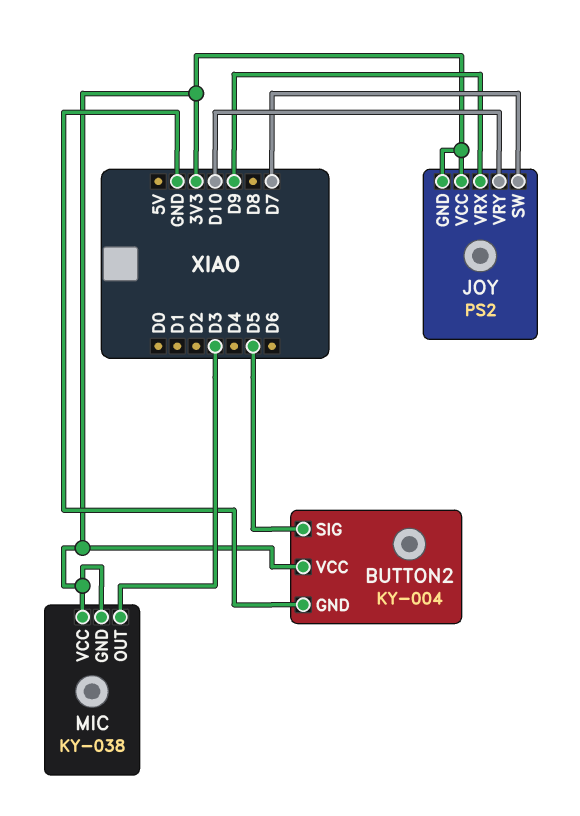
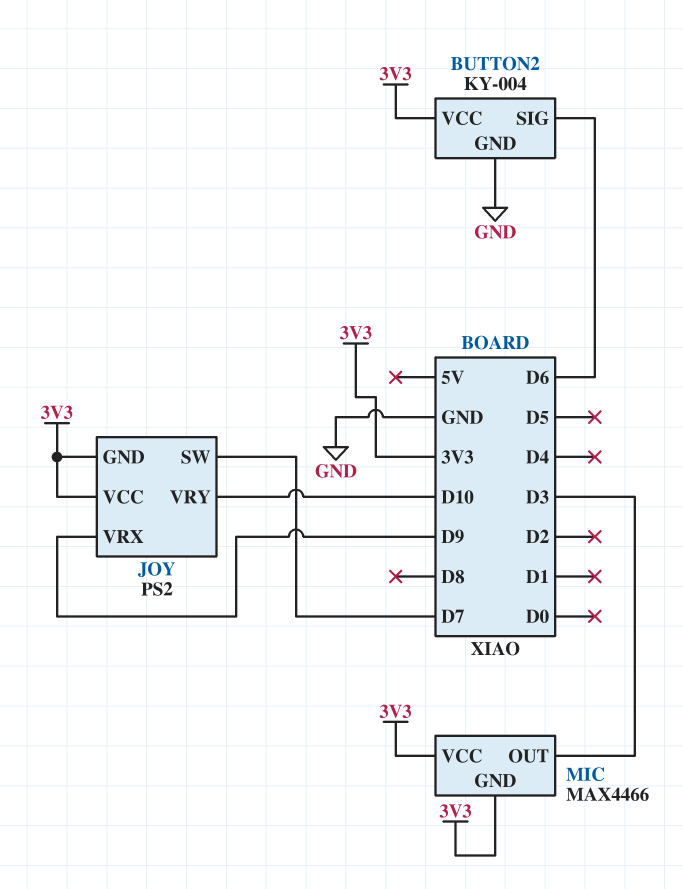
BUTTON2 pin SIG: D5 -> D6
MIC: KY-038 -> MAX4466

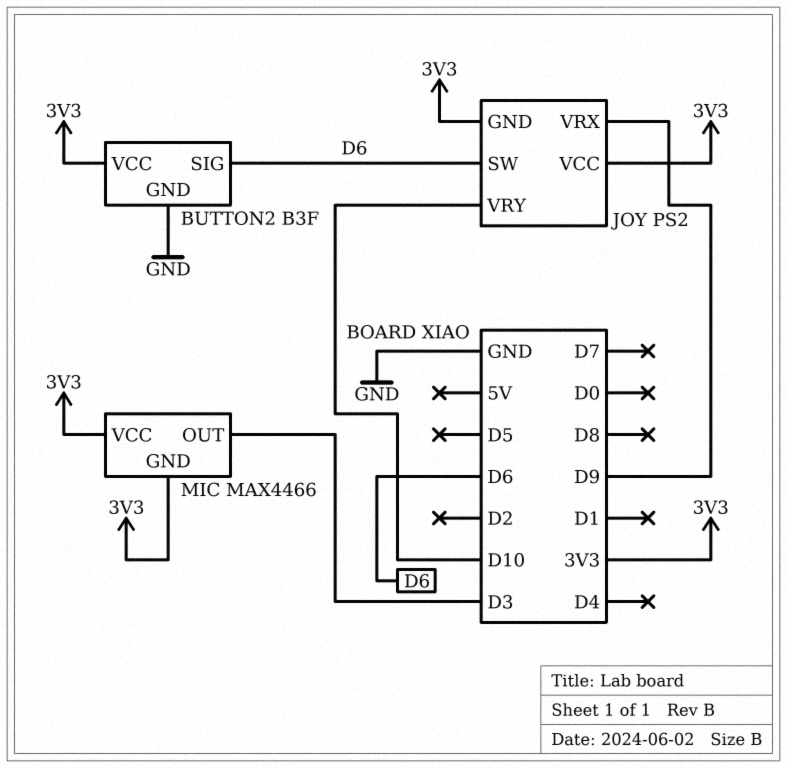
BUTTON2: KY-004 -> B3F
JOY pin SW: D7 -> D6

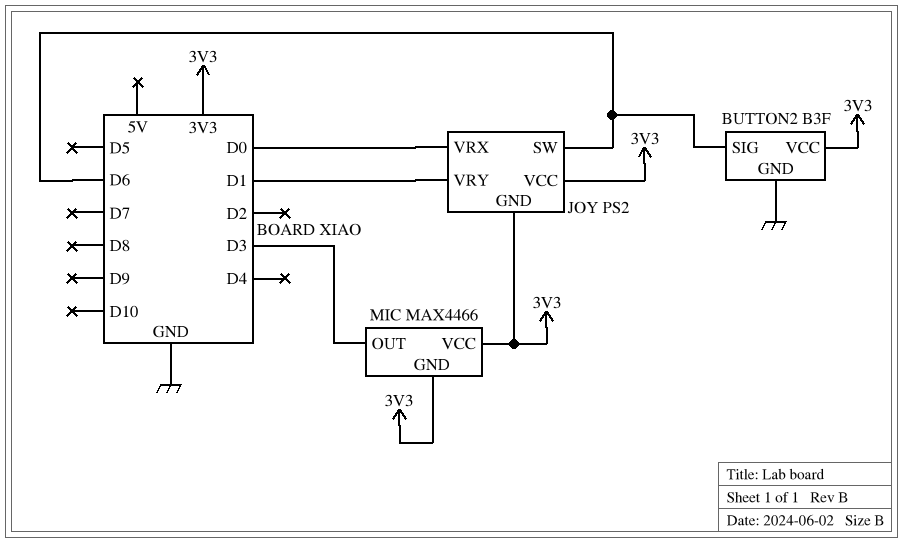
JOY pin VRX: D9 -> D0
JOY pin VRY: D10 -> D1

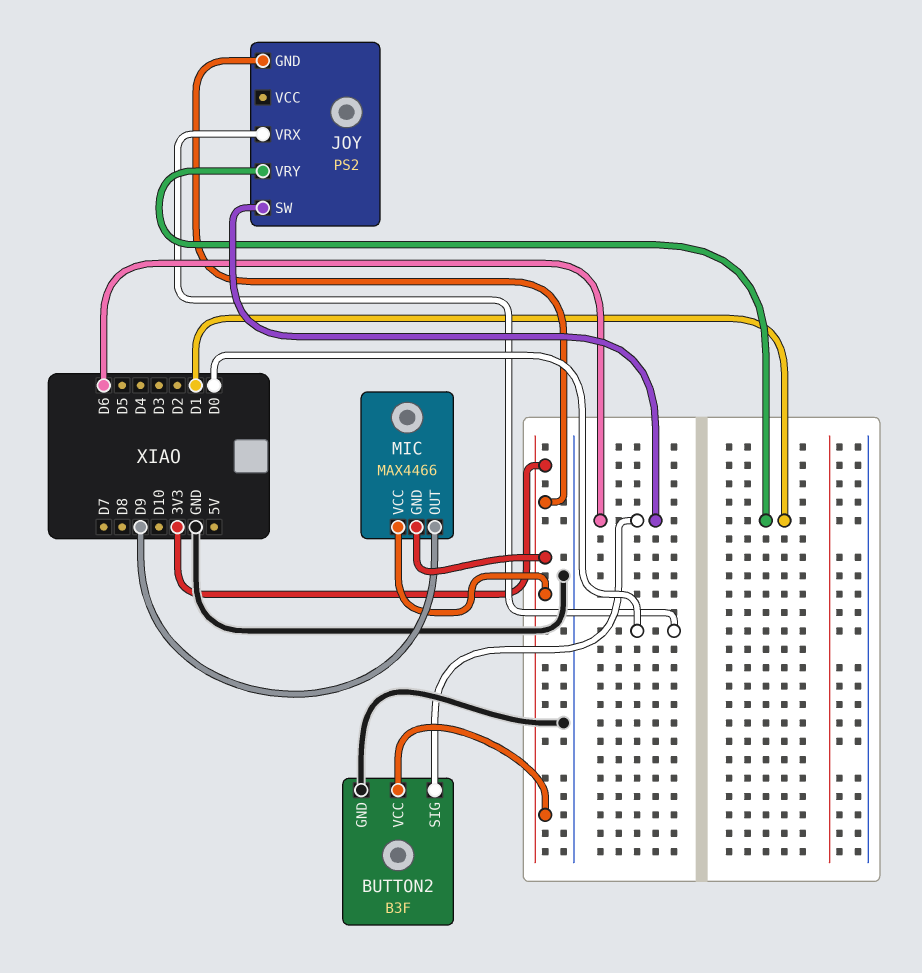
JOY pin VCC: 3V3 -> none
MIC pin OUT: D3 -> D9

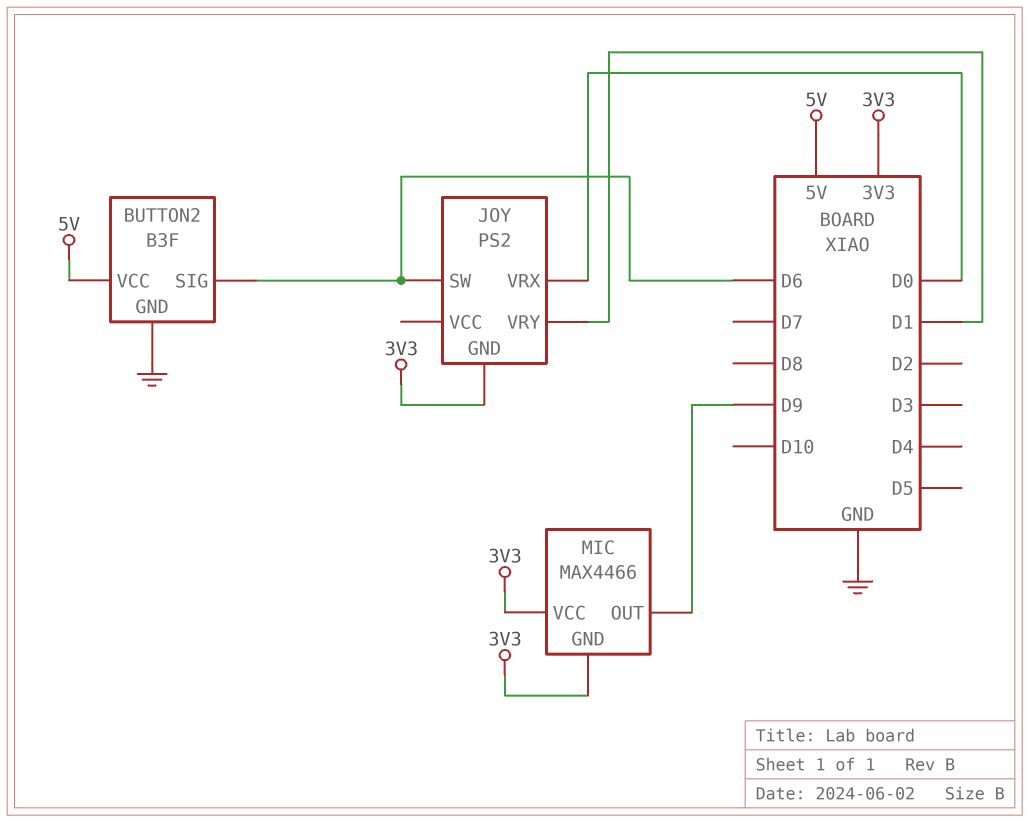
BUTTON2 pin VCC: 3V3 -> 5V

